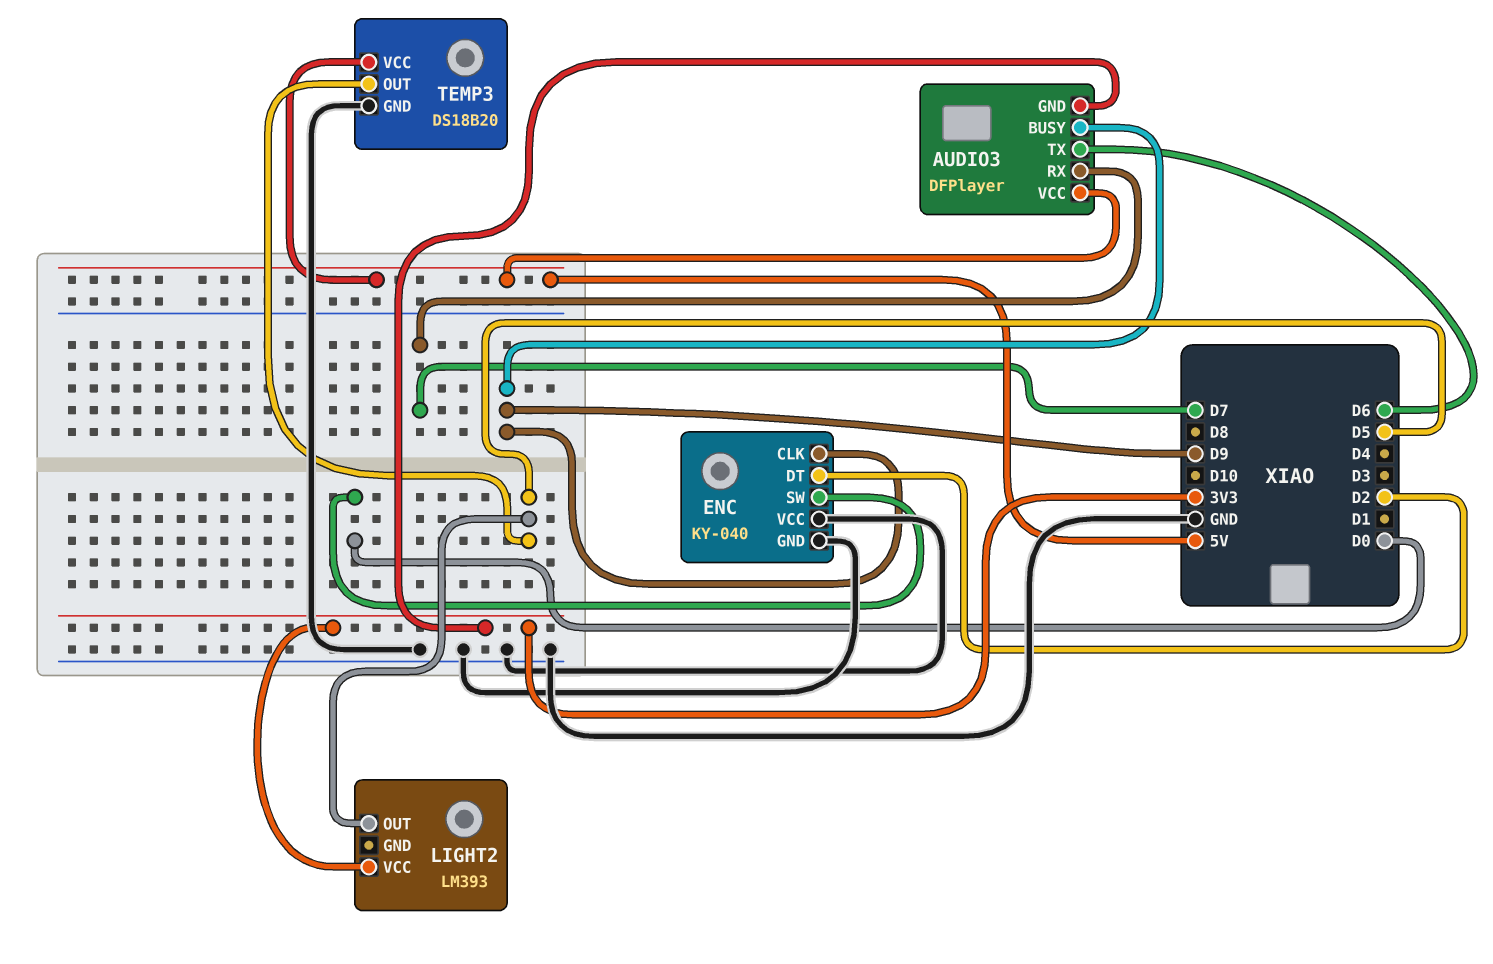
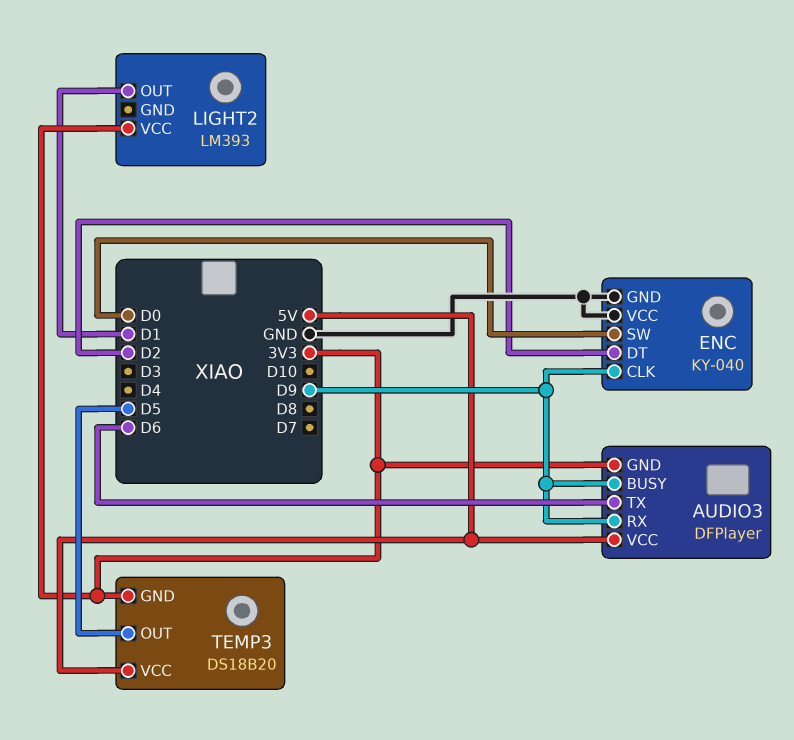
AUDIO3 pin RX: D7 -> D9
LIGHT2 pin OUT: D5 -> D1
TEMP3 pin GND: GND -> 3V3

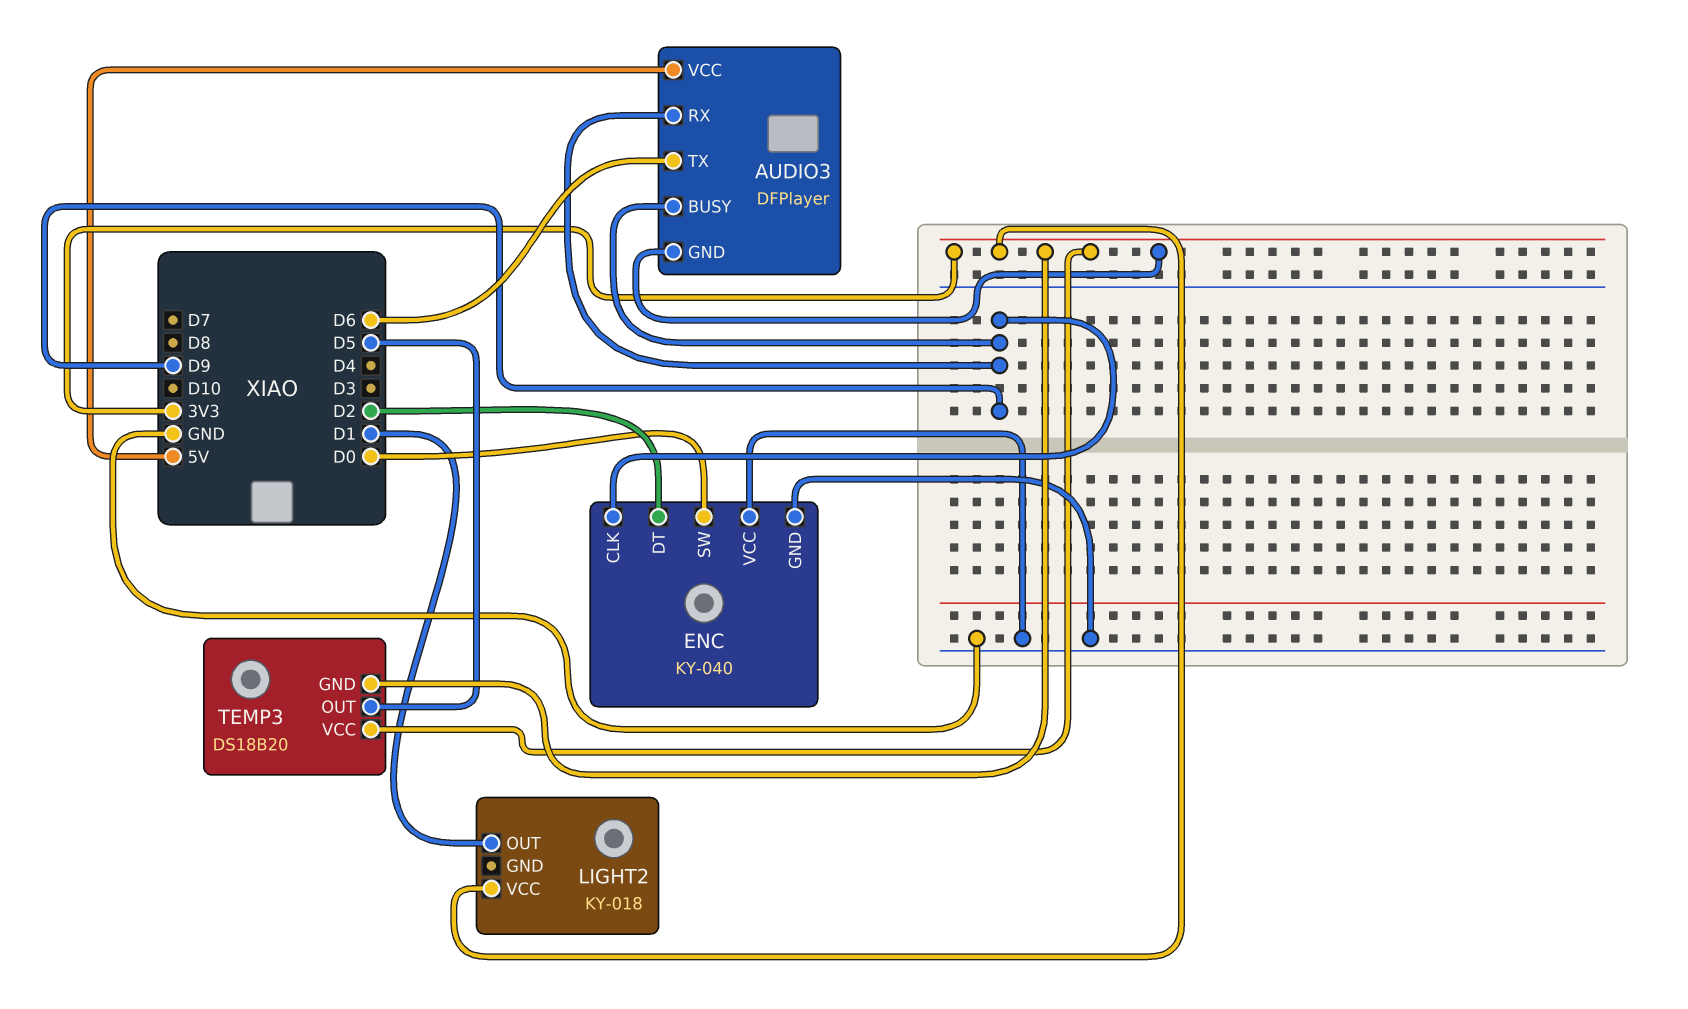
LIGHT2: LM393 -> KY-018
TEMP3 pin VCC: 5V -> 3V3

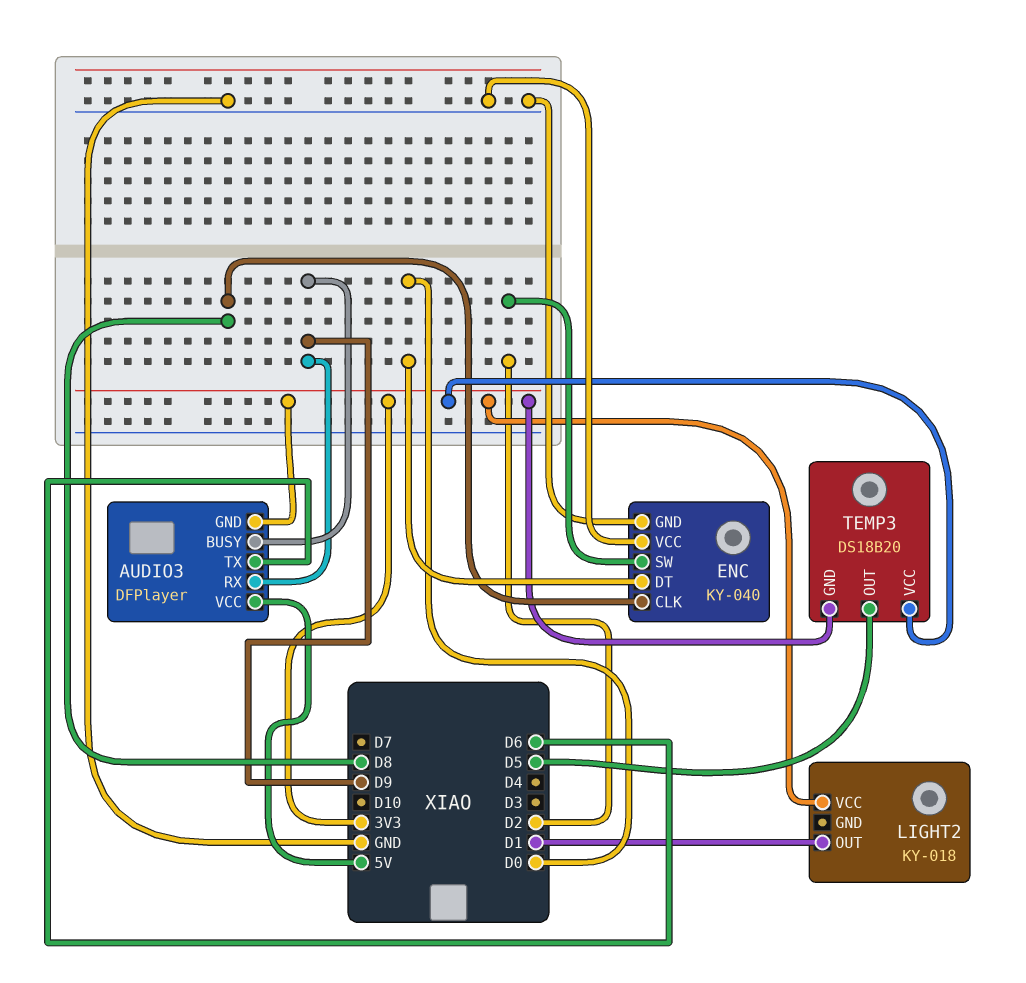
ENC pin CLK: D9 -> D8
ENC pin DT: D2 -> D0
ENC pin SW: D0 -> D2

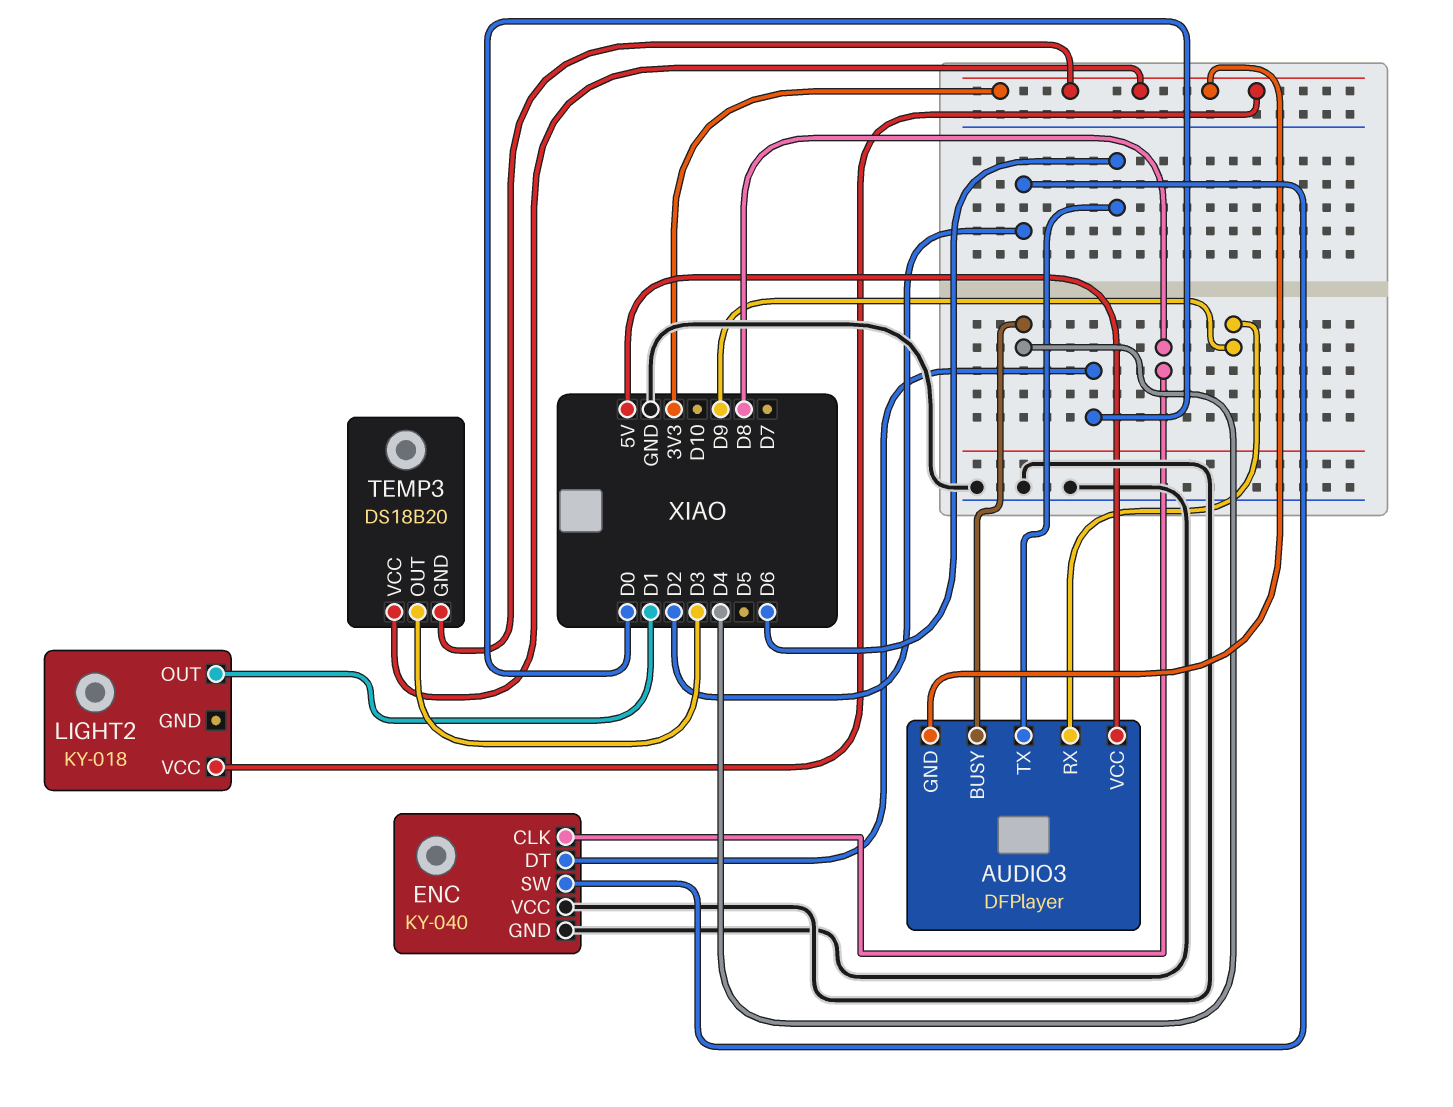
AUDIO3 pin BUSY: D9 -> D4
TEMP3 pin OUT: D5 -> D3

